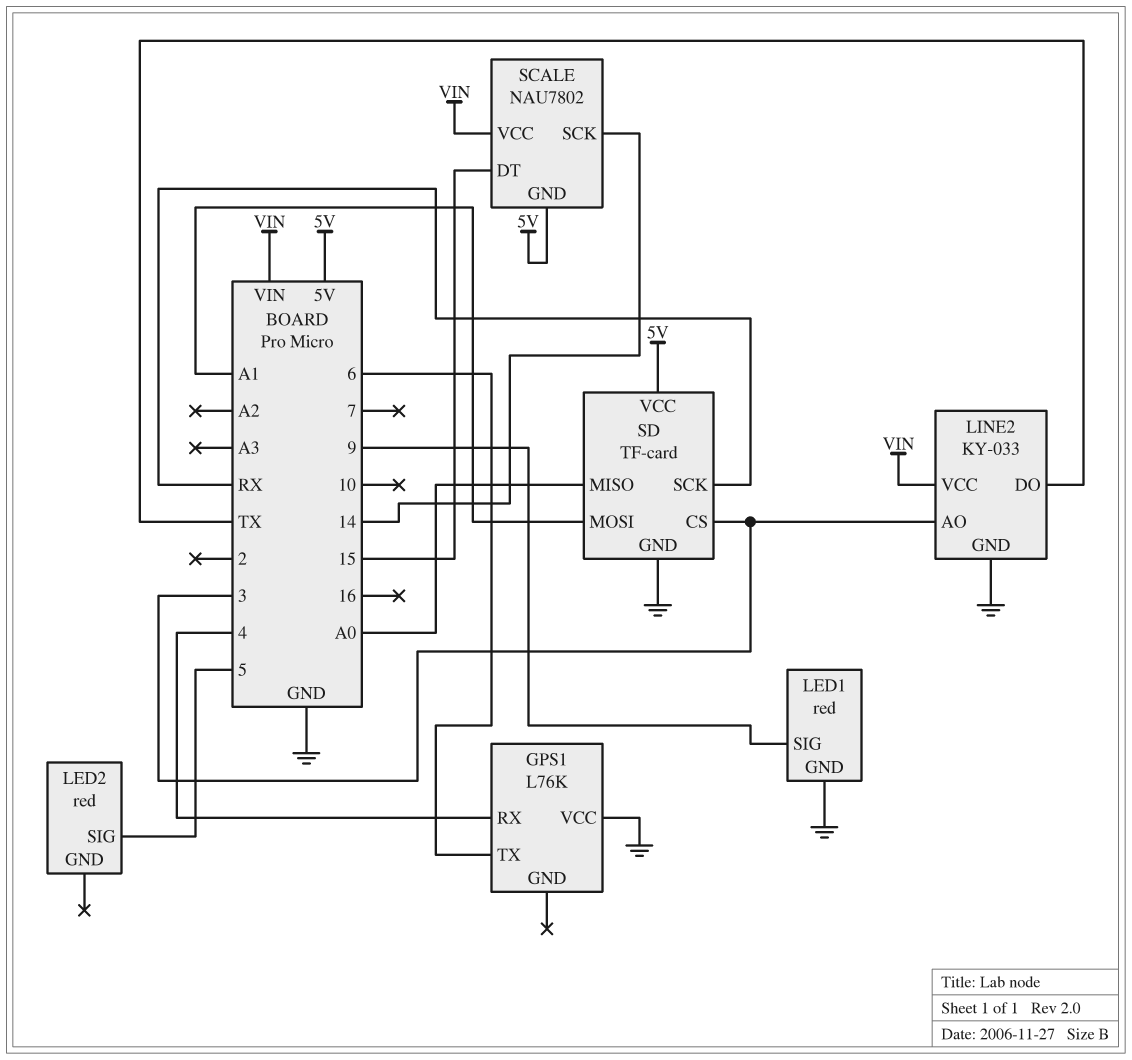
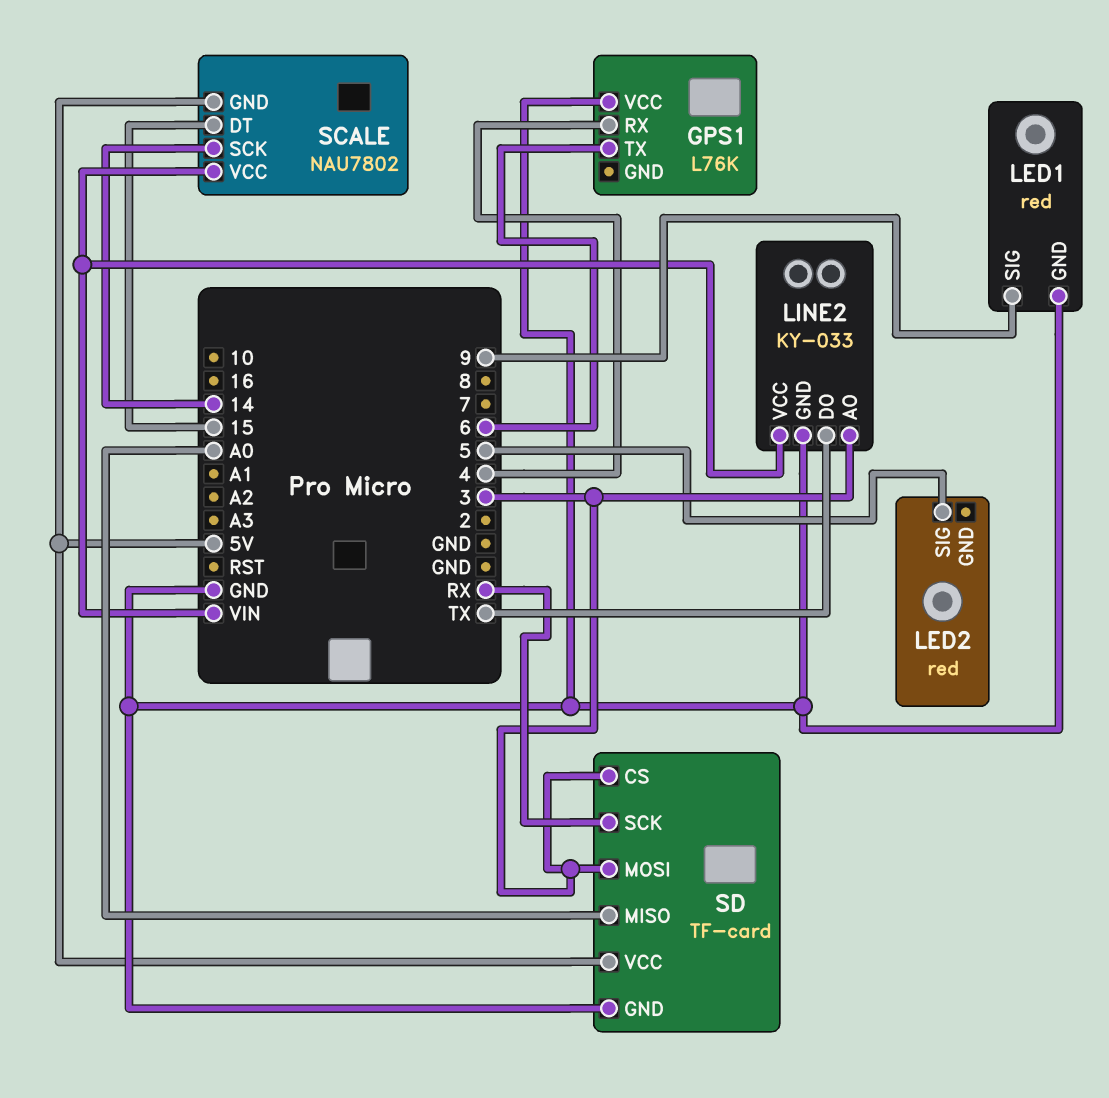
SD pin MOSI: A1 -> 3

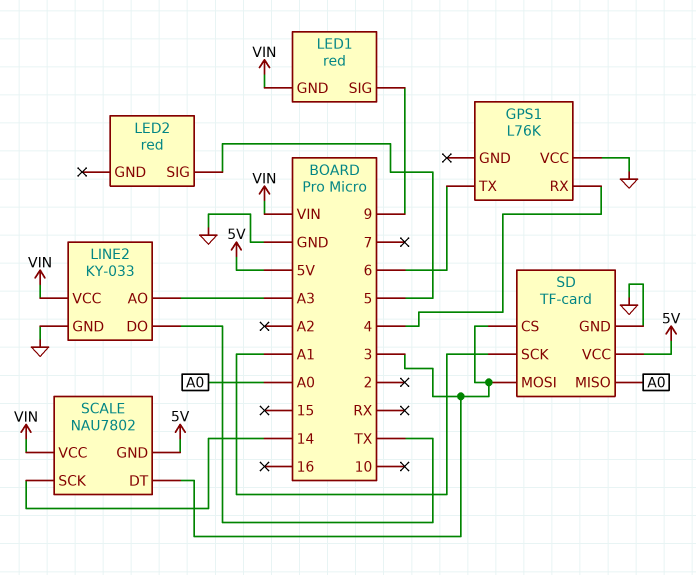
LED1 pin GND: GND -> VIN
LINE2 pin AO: 3 -> A3
SCALE pin DT: 15 -> 3
SD pin SCK: RX -> A1

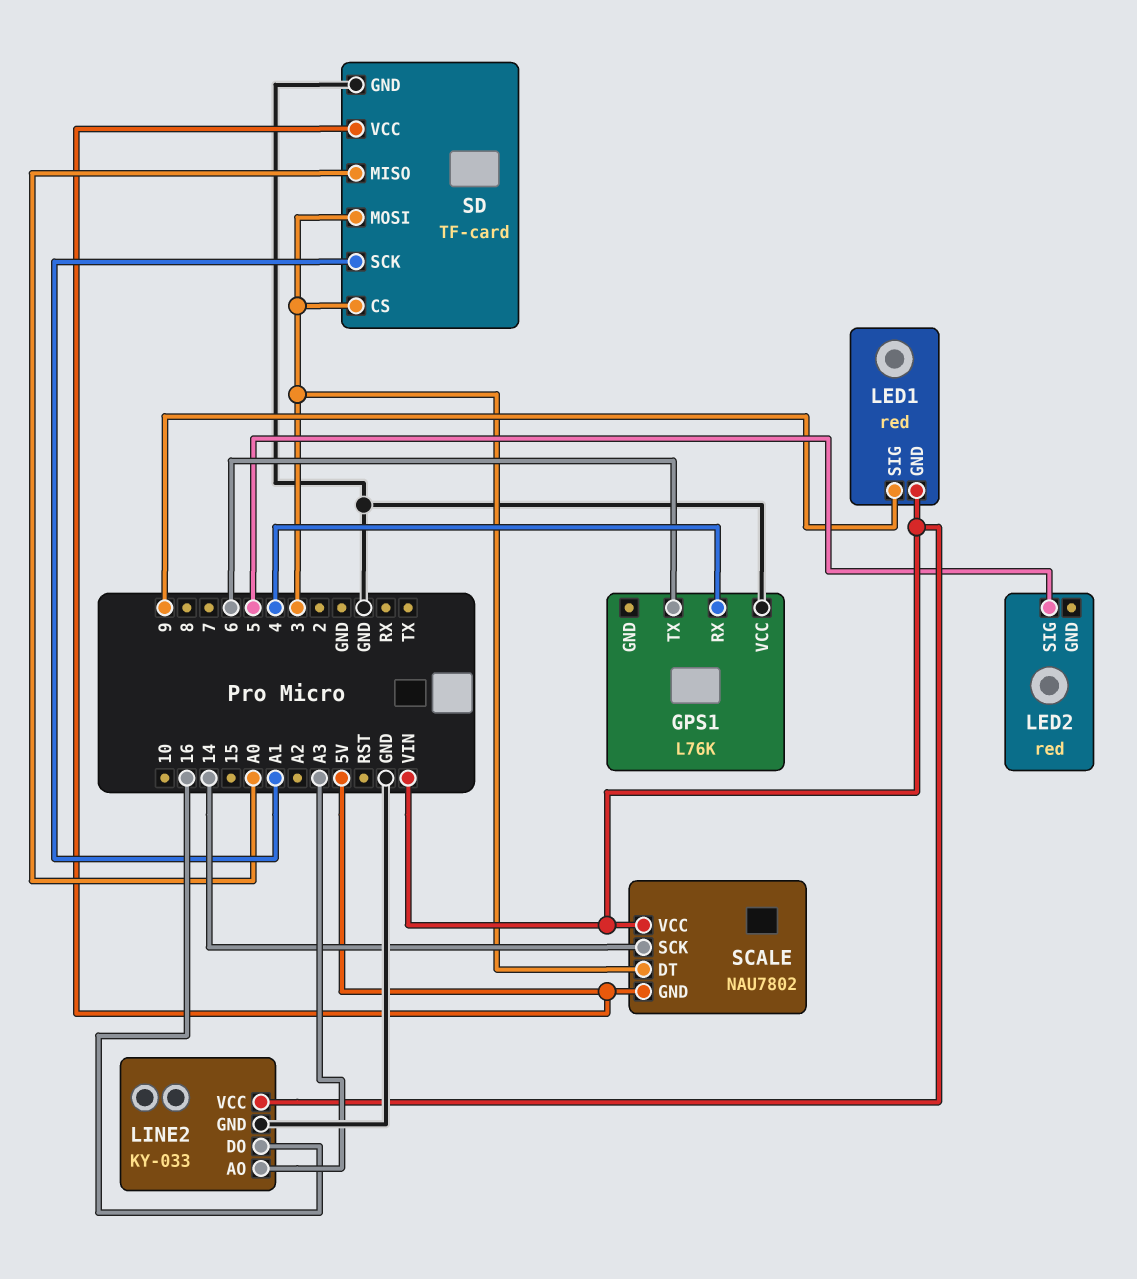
LINE2 pin DO: TX -> 16

